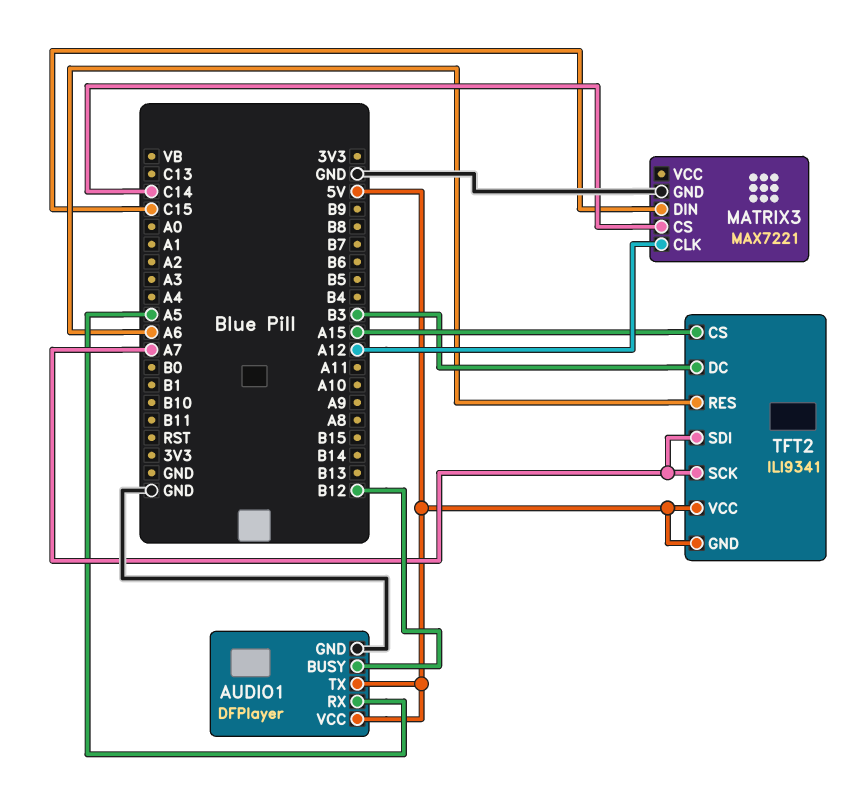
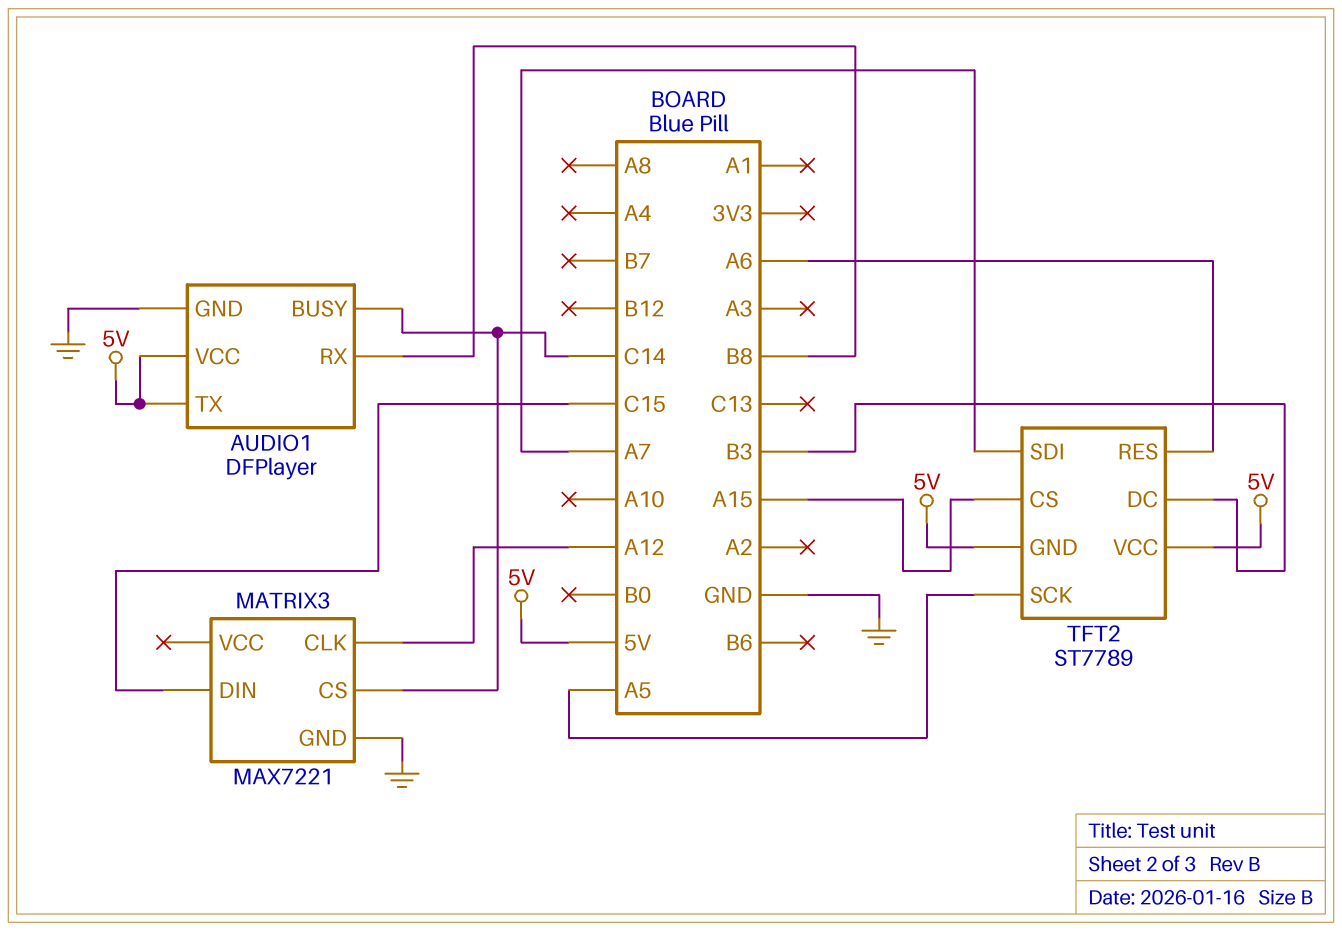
AUDIO1 pin BUSY: B12 -> C14
AUDIO1 pin RX: A5 -> B8
TFT2: ILI9341 -> ST7789
TFT2 pin SCK: A7 -> A5

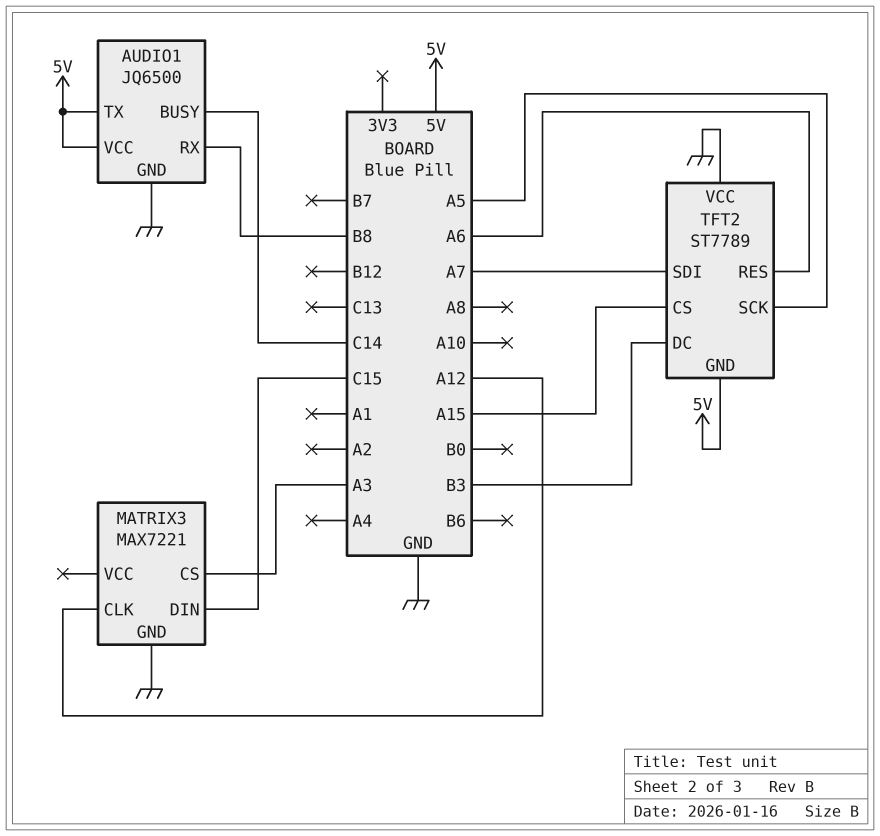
AUDIO1: DFPlayer -> JQ6500
MATRIX3 pin CS: C14 -> A3
TFT2 pin VCC: 5V -> GND

